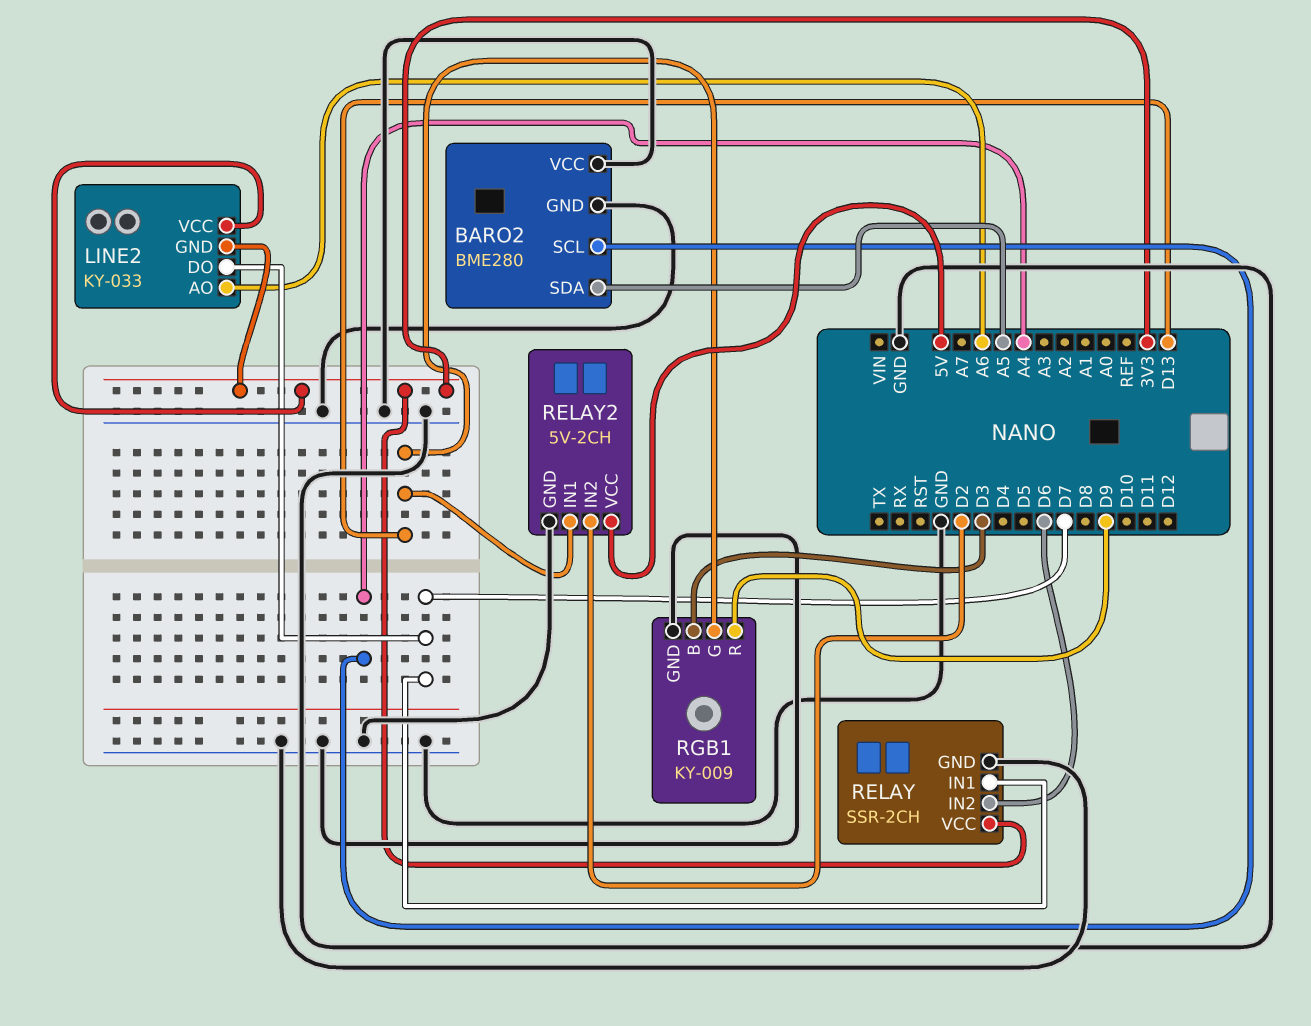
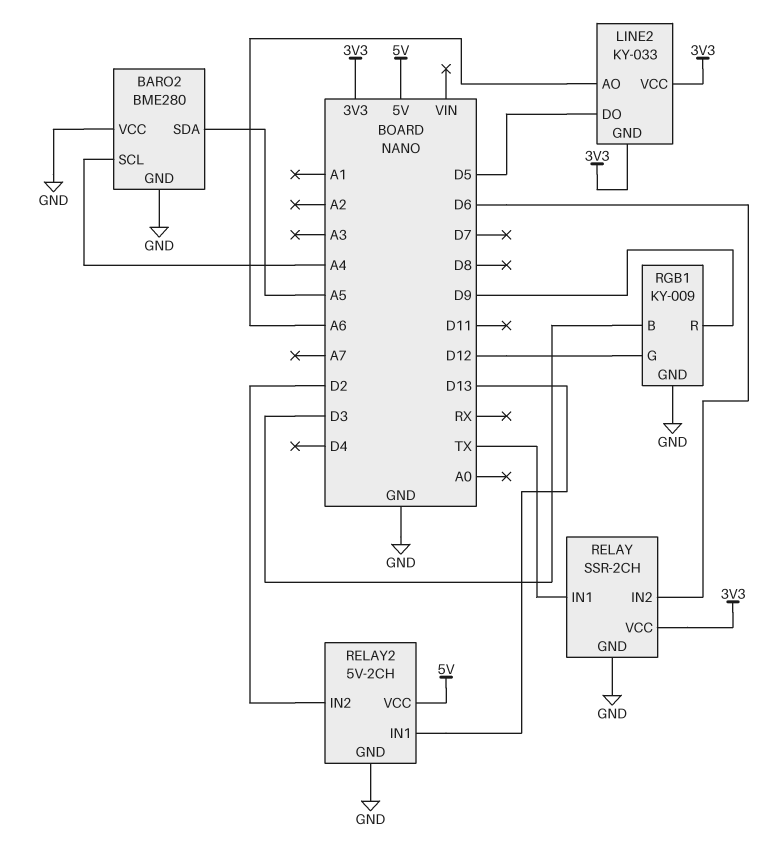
LINE2 pin DO: D7 -> D5
RELAY pin IN1: D7 -> TX
RGB1 pin G: D13 -> D12

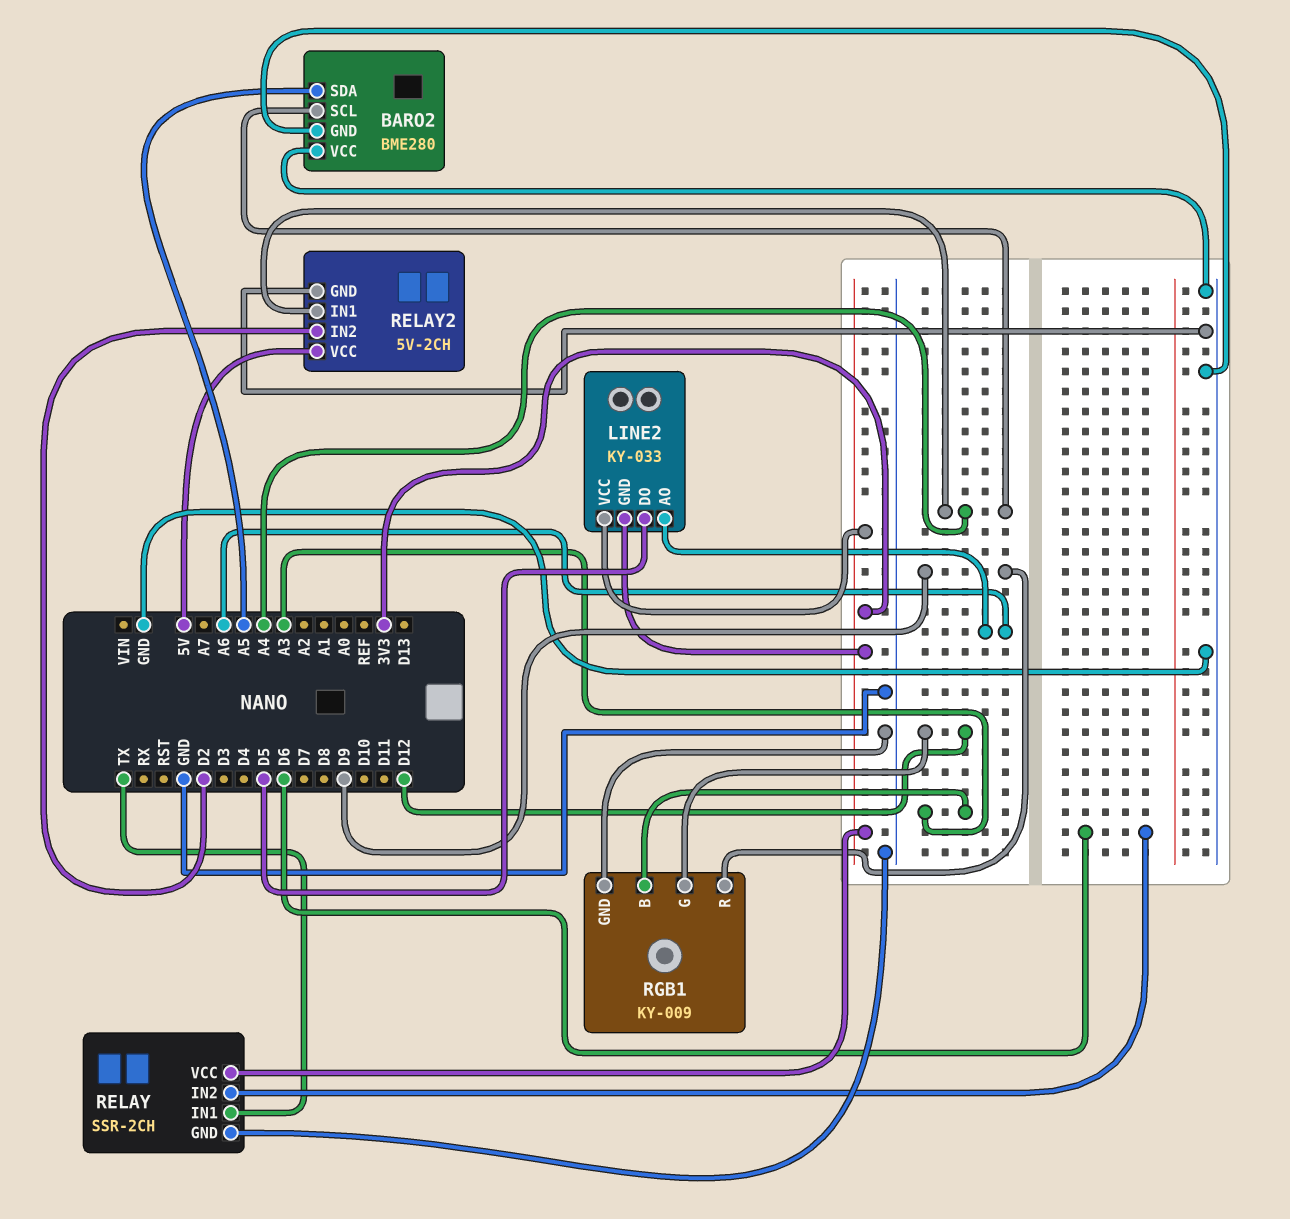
RELAY2 pin IN1: D13 -> A4
RGB1 pin B: D3 -> A3

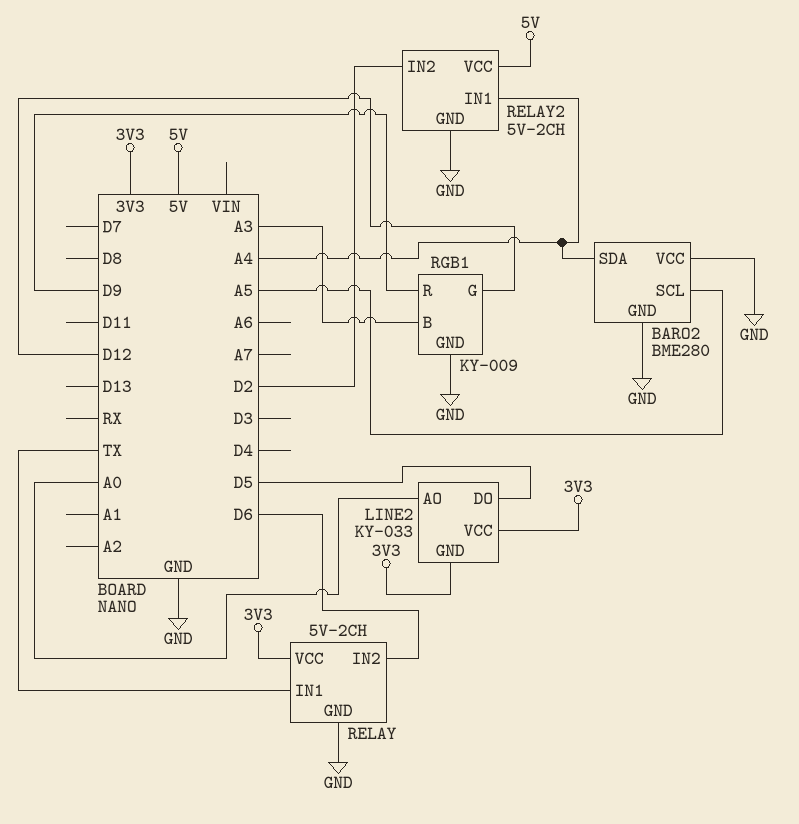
BARO2 pin SCL: A4 -> A5
BARO2 pin SDA: A5 -> A4
LINE2 pin AO: A6 -> A0
RELAY: SSR-2CH -> 5V-2CH

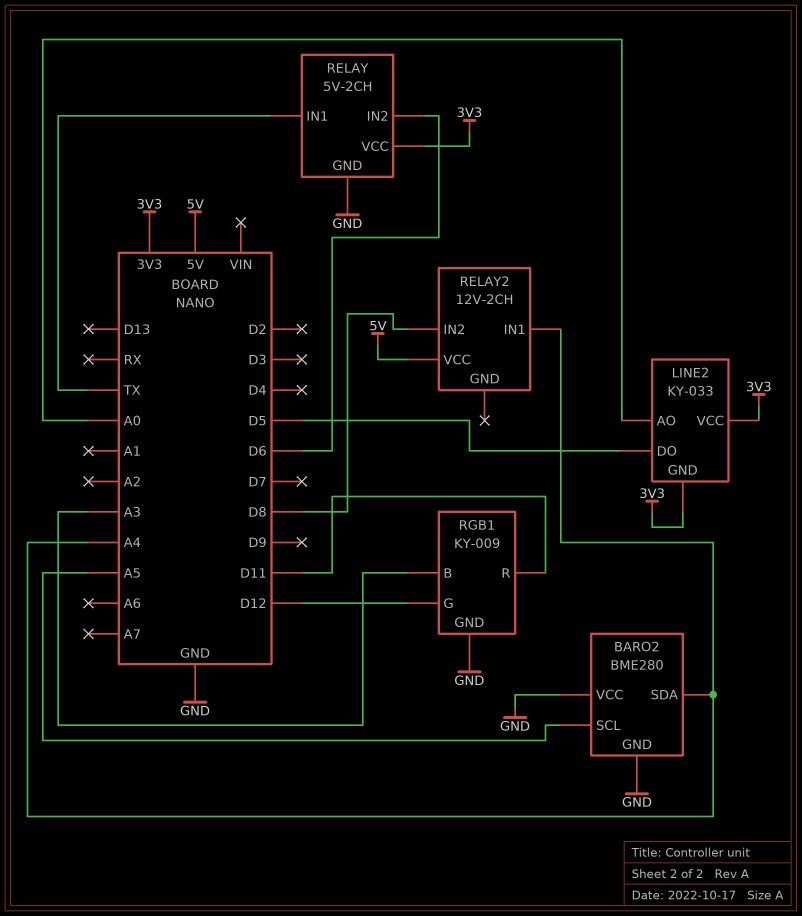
RELAY2: 5V-2CH -> 12V-2CH
RELAY2 pin GND: GND -> none
RELAY2 pin IN2: D2 -> D8
RGB1 pin R: D9 -> D11

